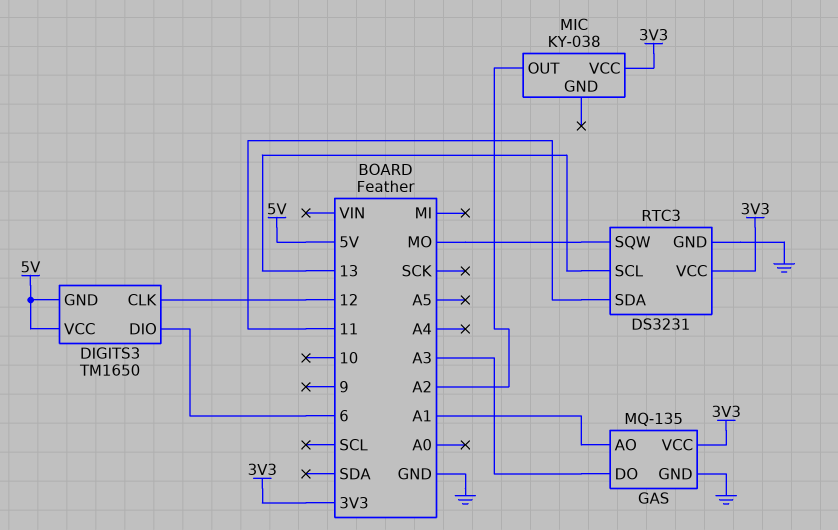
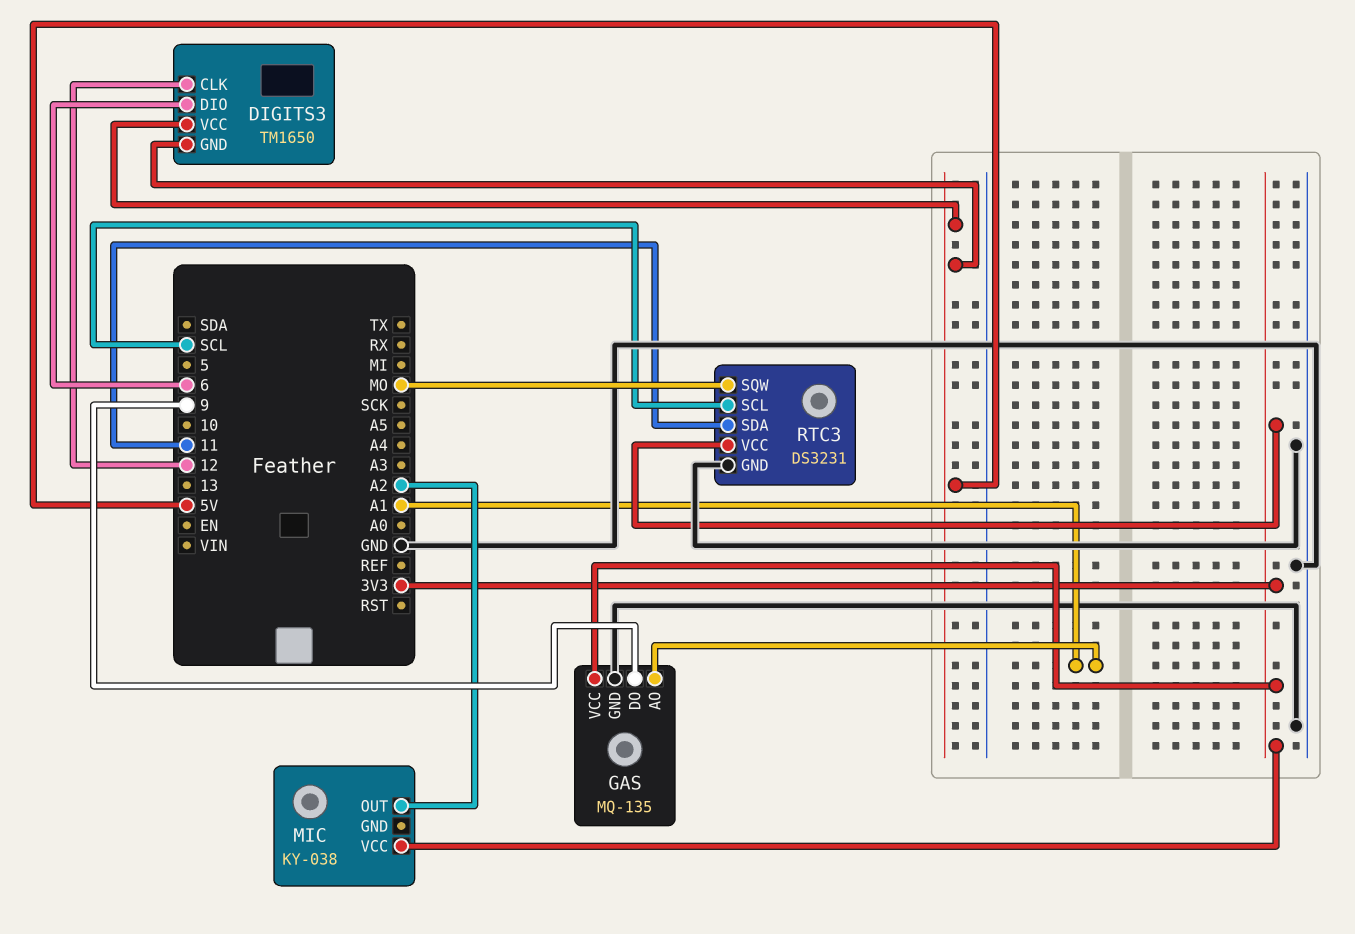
GAS pin DO: A3 -> 9
RTC3 pin SCL: 13 -> SCL

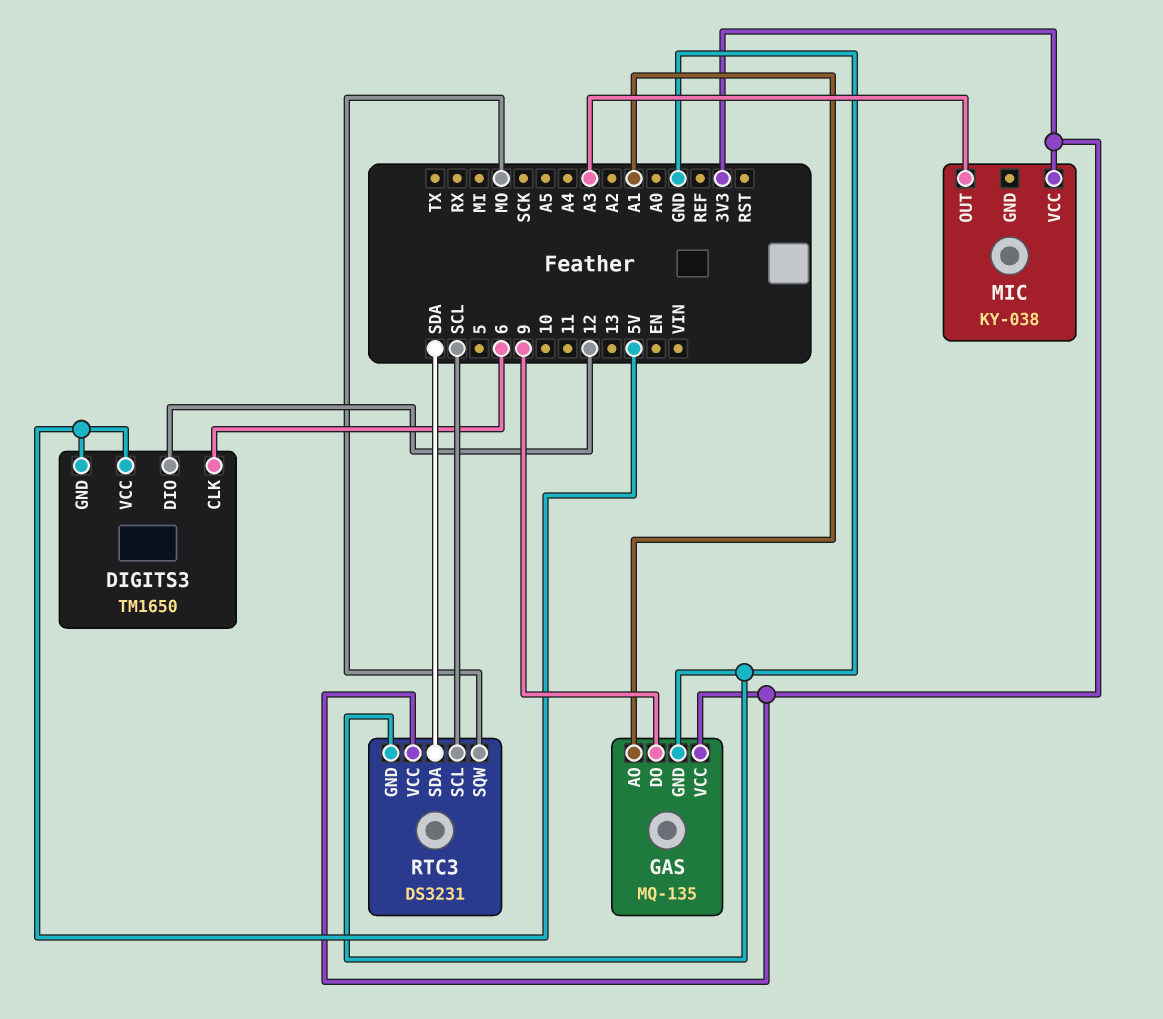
DIGITS3 pin CLK: 12 -> 6
DIGITS3 pin DIO: 6 -> 12
MIC pin OUT: A2 -> A3
RTC3 pin SDA: 11 -> SDA

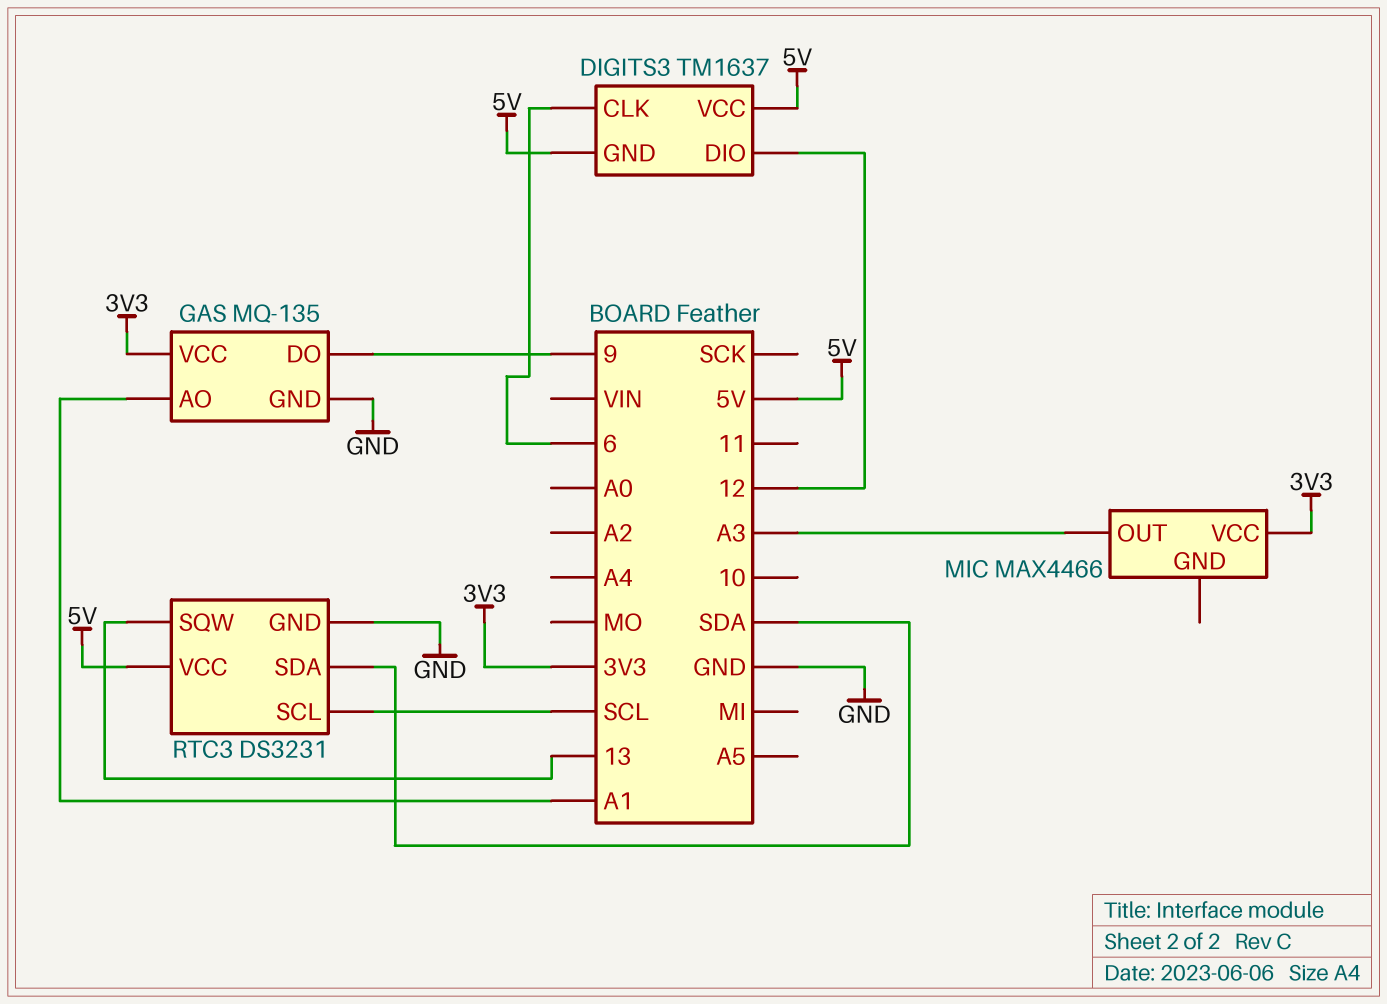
DIGITS3: TM1650 -> TM1637
MIC: KY-038 -> MAX4466
RTC3 pin SQW: MO -> 13
RTC3 pin VCC: 3V3 -> 5V

